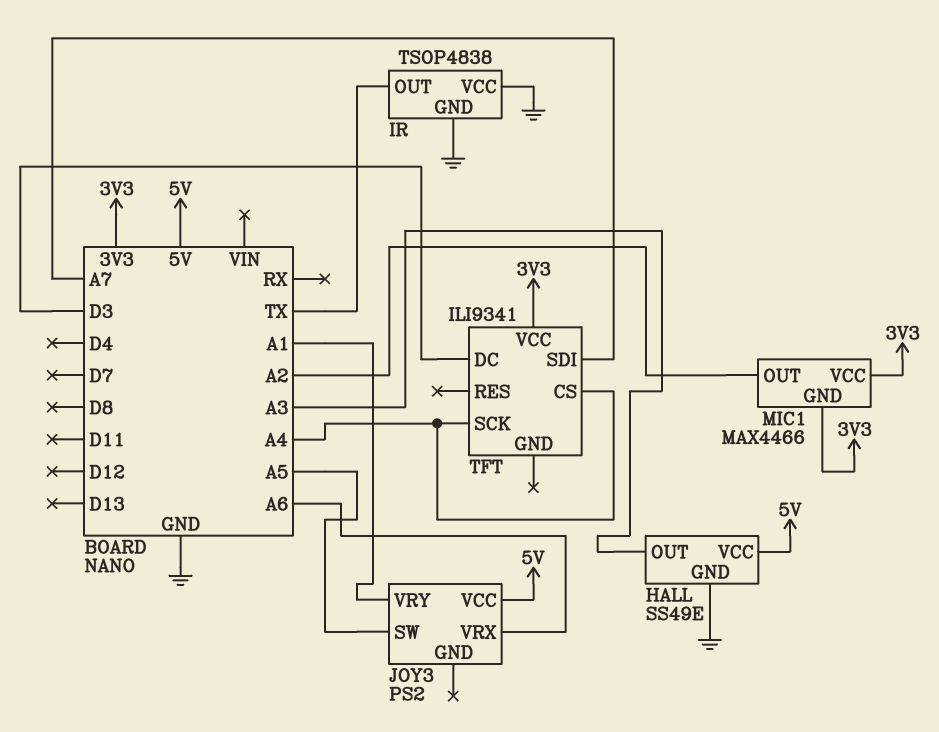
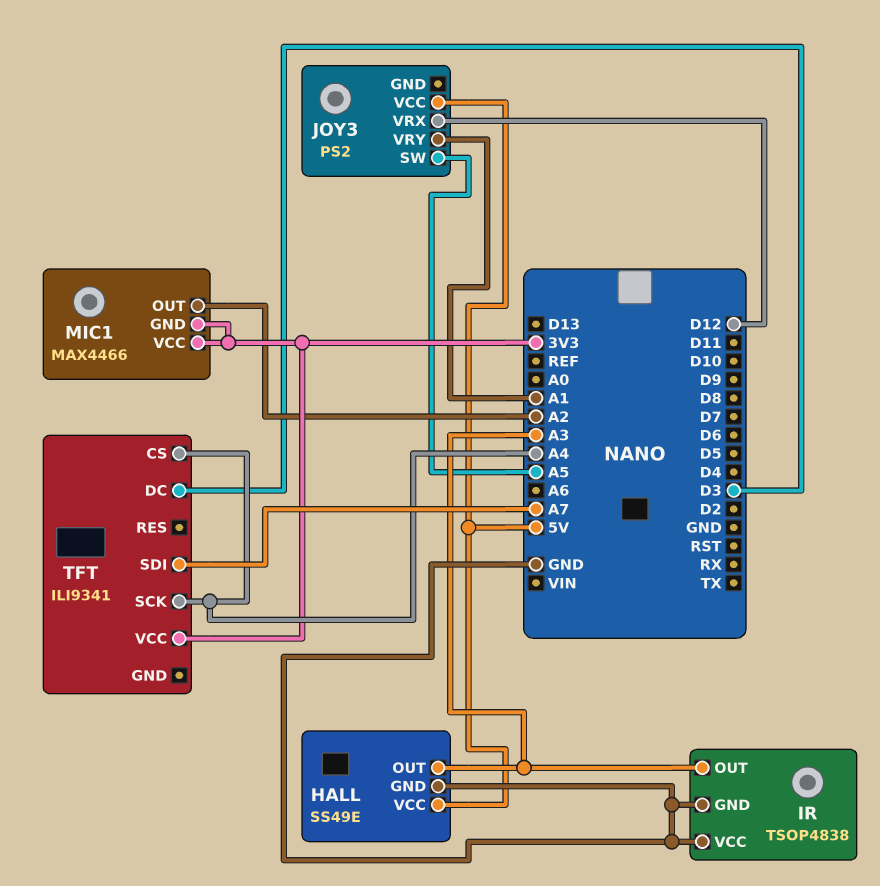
IR pin OUT: TX -> A3
JOY3 pin VRX: A6 -> D12

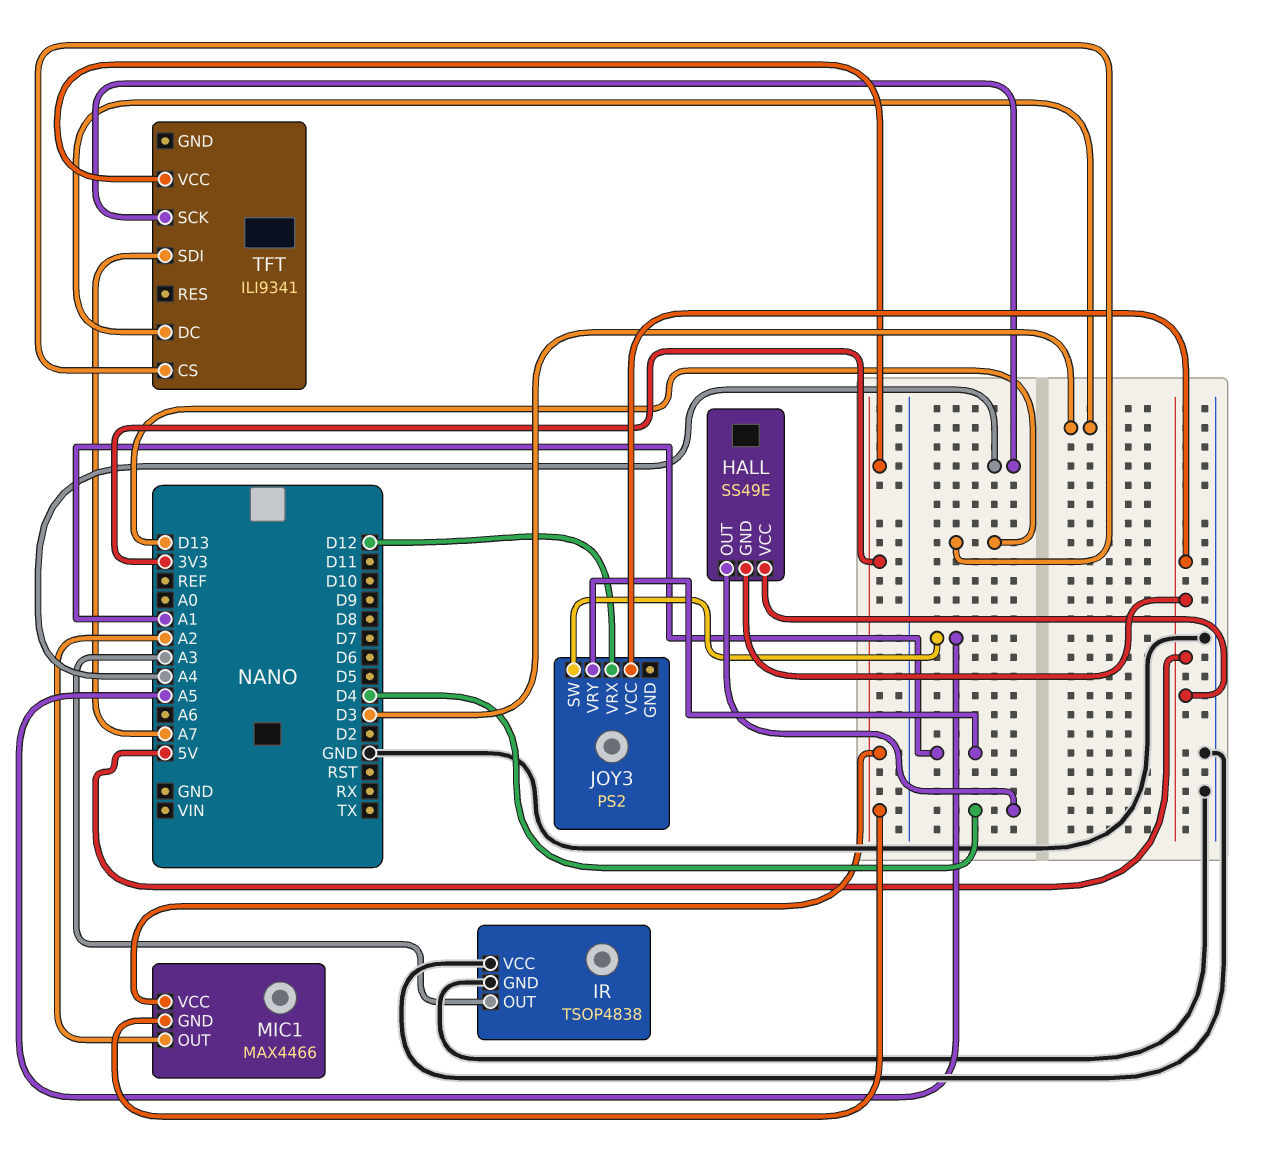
HALL pin GND: GND -> 5V
HALL pin OUT: A3 -> D4
TFT pin CS: A4 -> D13

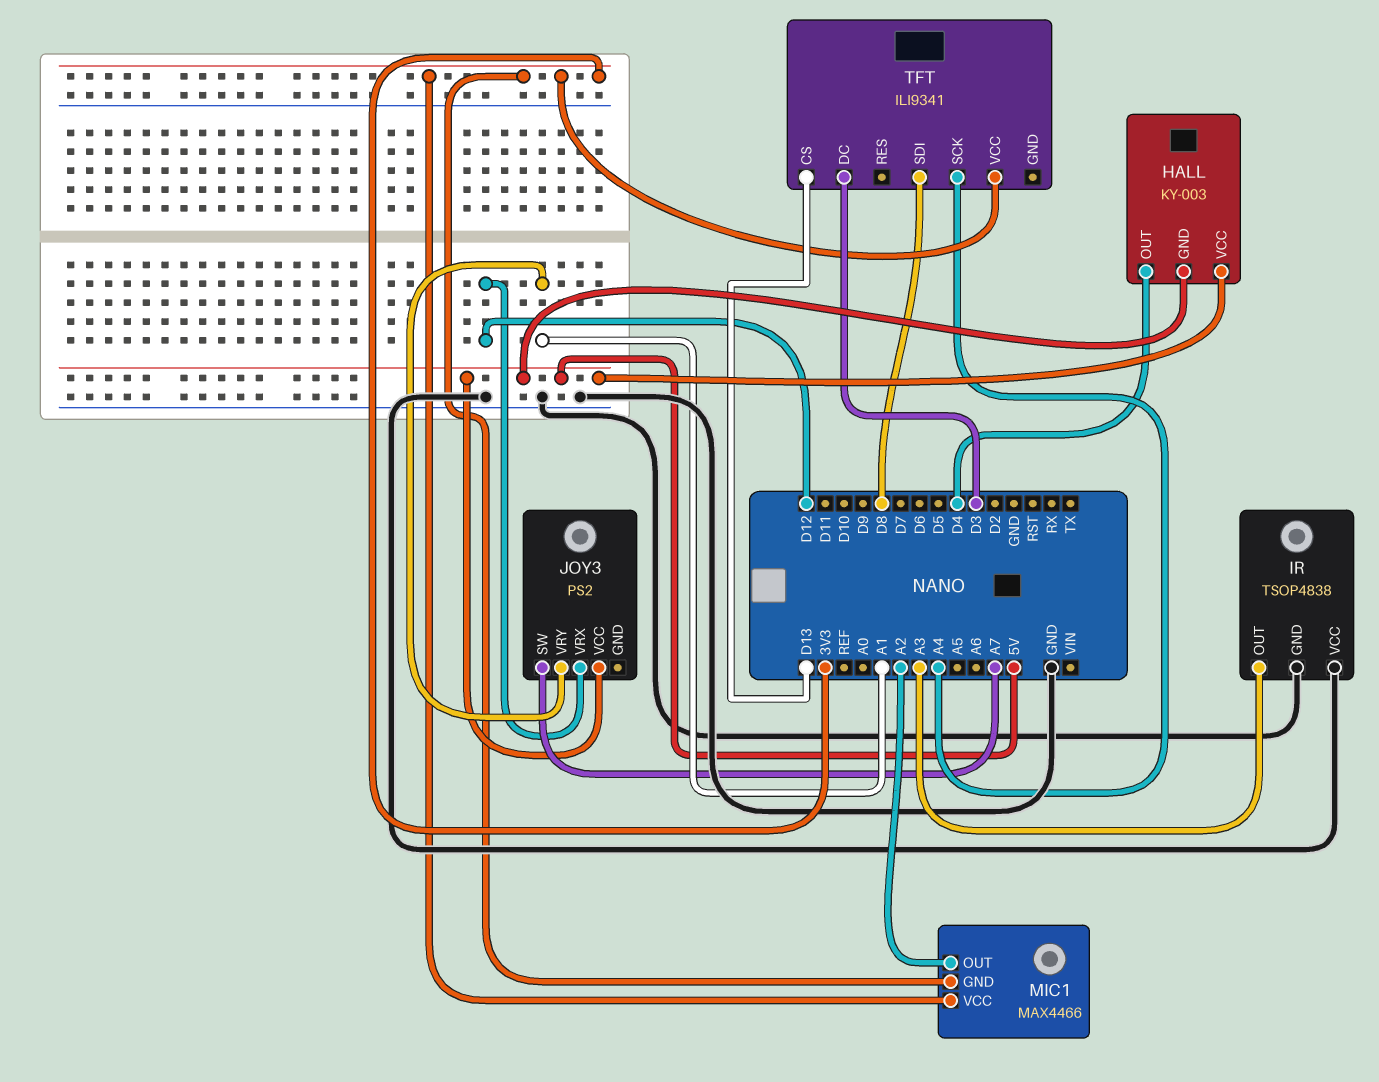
HALL: SS49E -> KY-003
JOY3 pin SW: A5 -> A7
TFT pin SDI: A7 -> D8

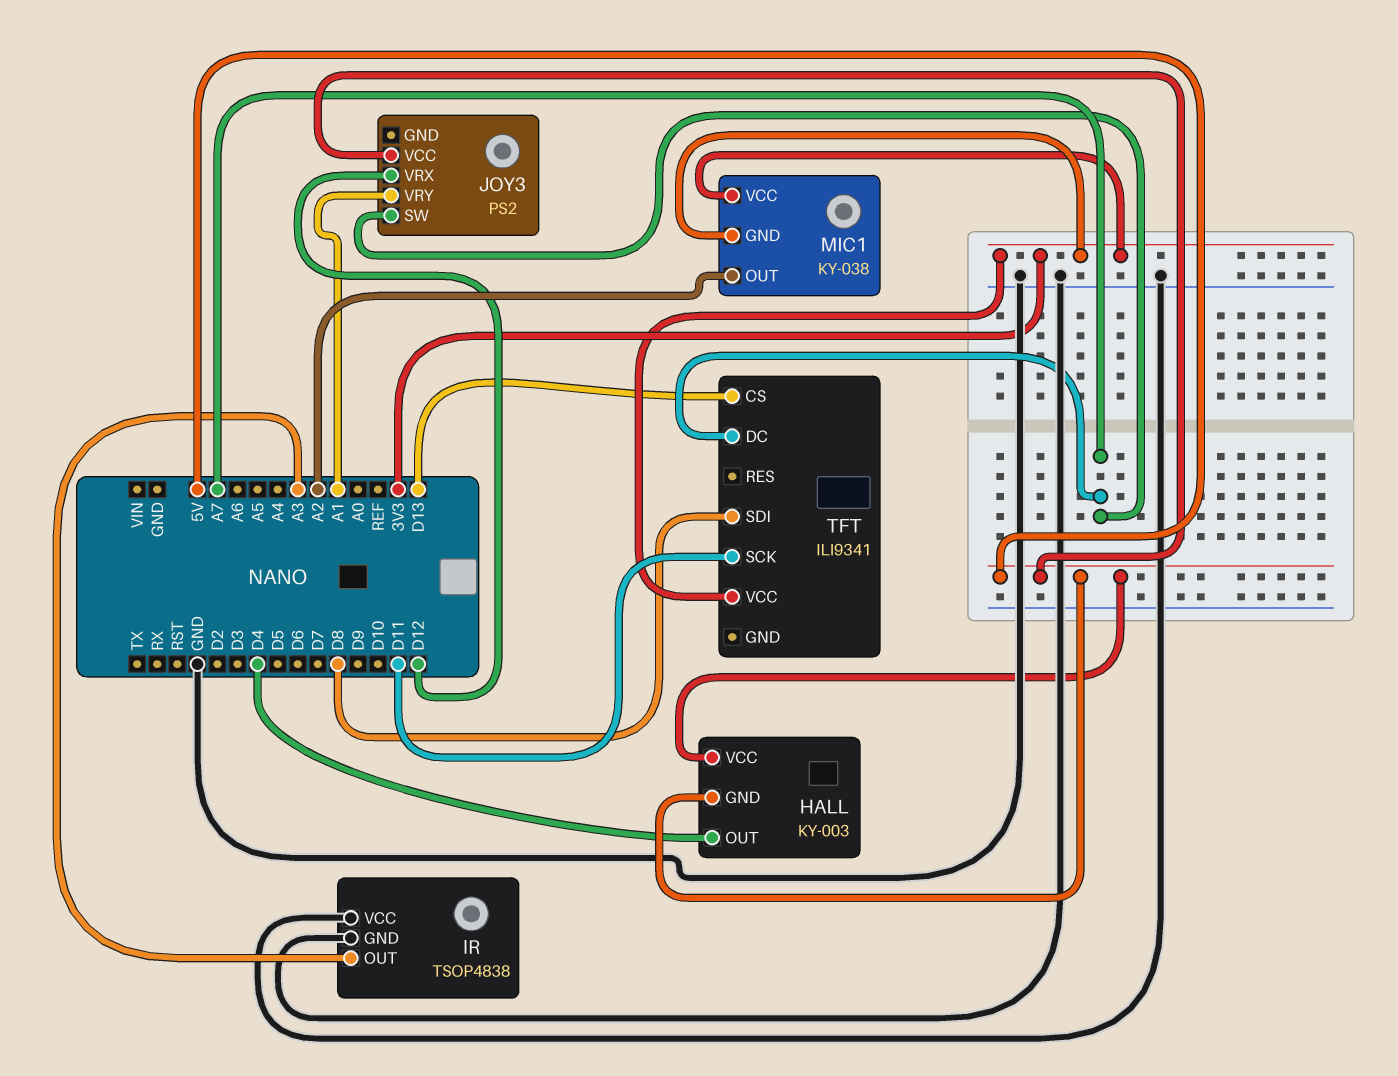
MIC1: MAX4466 -> KY-038
TFT pin DC: D3 -> A7
TFT pin SCK: A4 -> D11

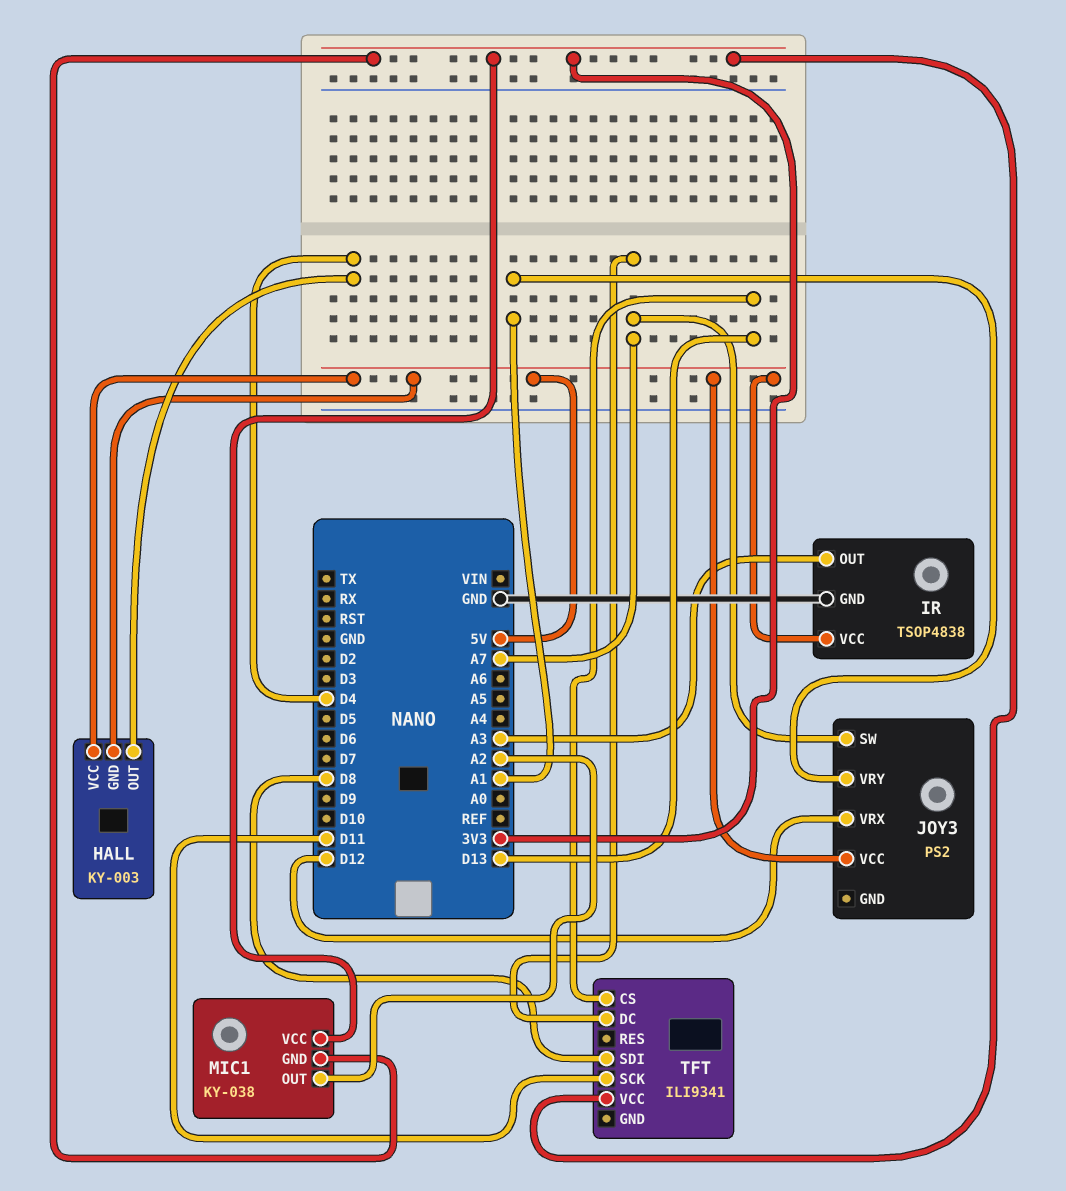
IR pin VCC: GND -> 5V

